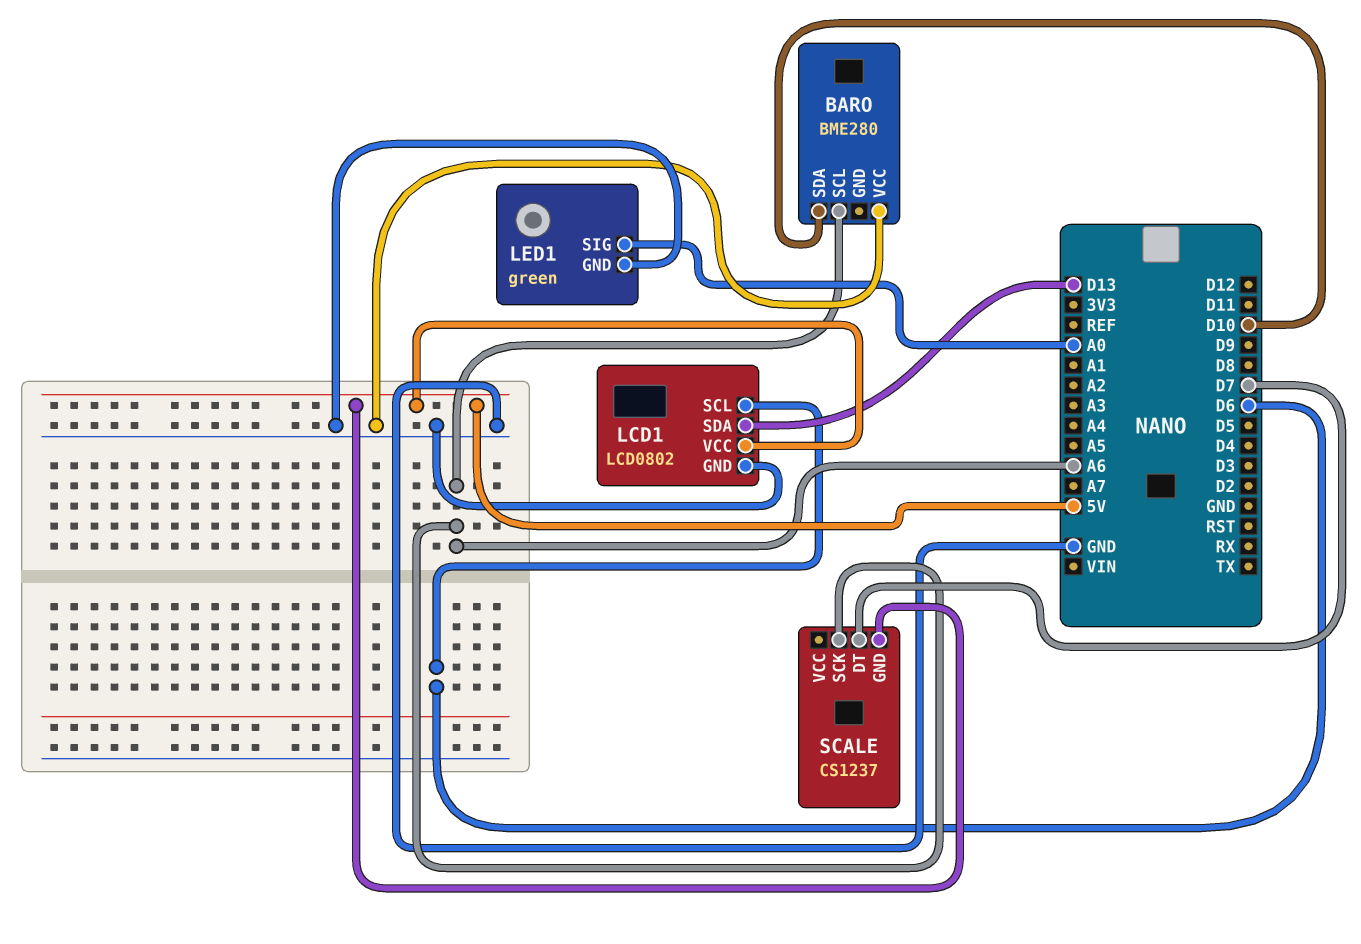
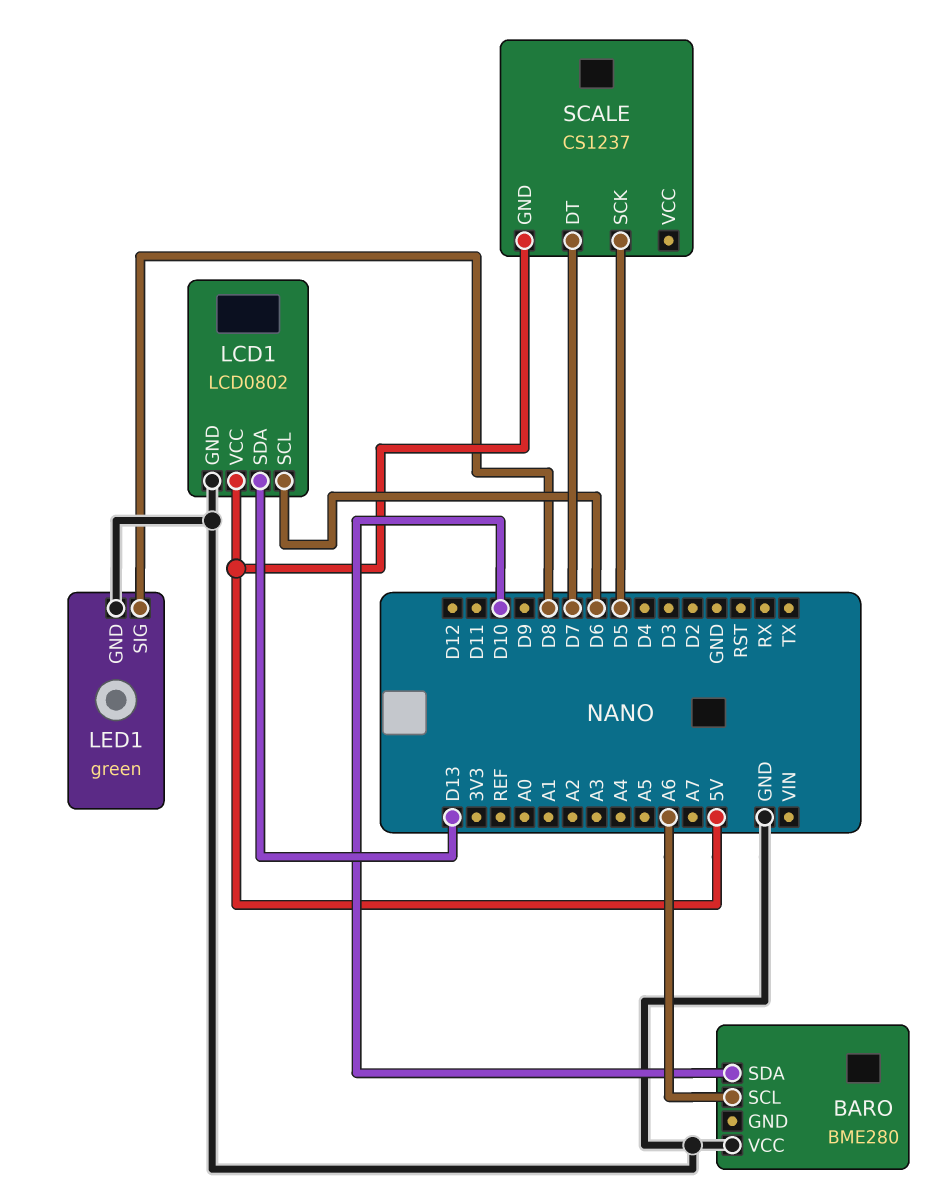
LED1 pin SIG: A0 -> D8
SCALE pin SCK: A6 -> D5

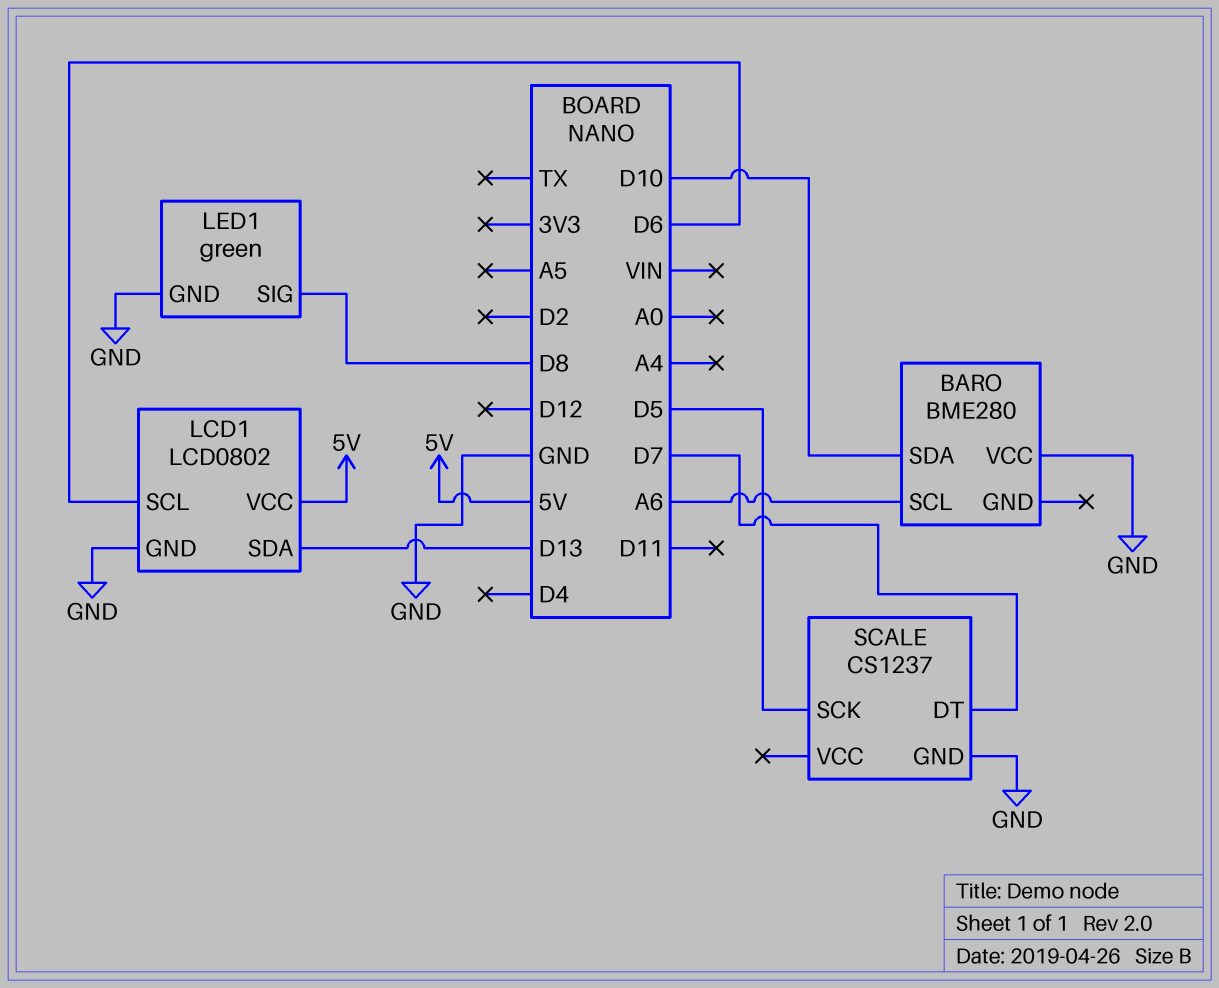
SCALE pin GND: 5V -> GND

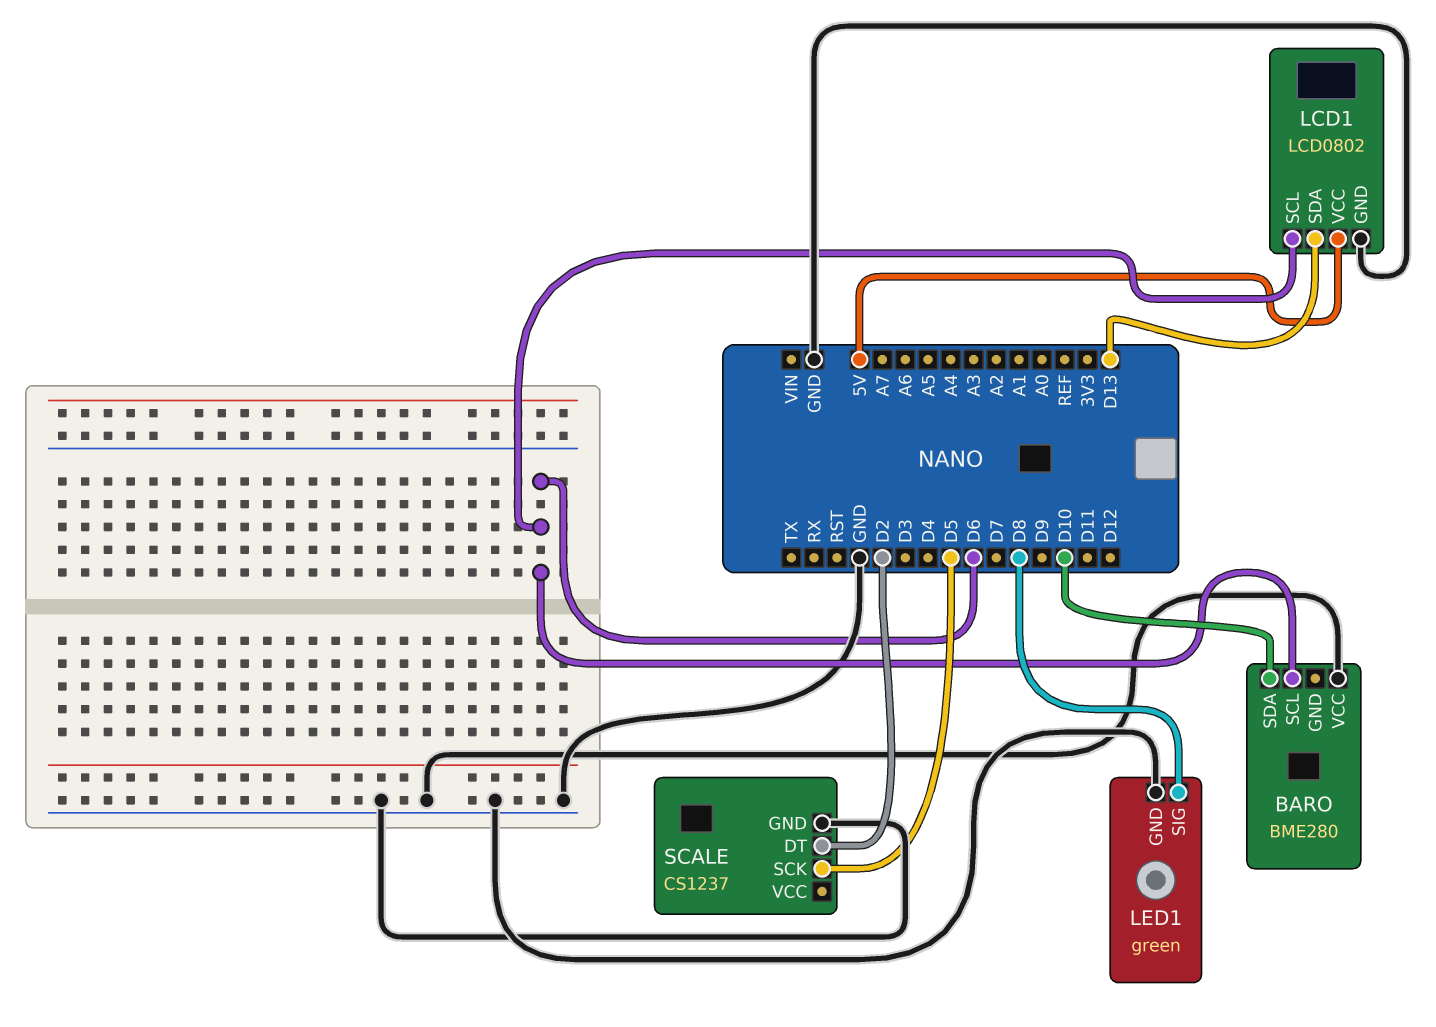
BARO pin SCL: A6 -> D6
SCALE pin DT: D7 -> D2

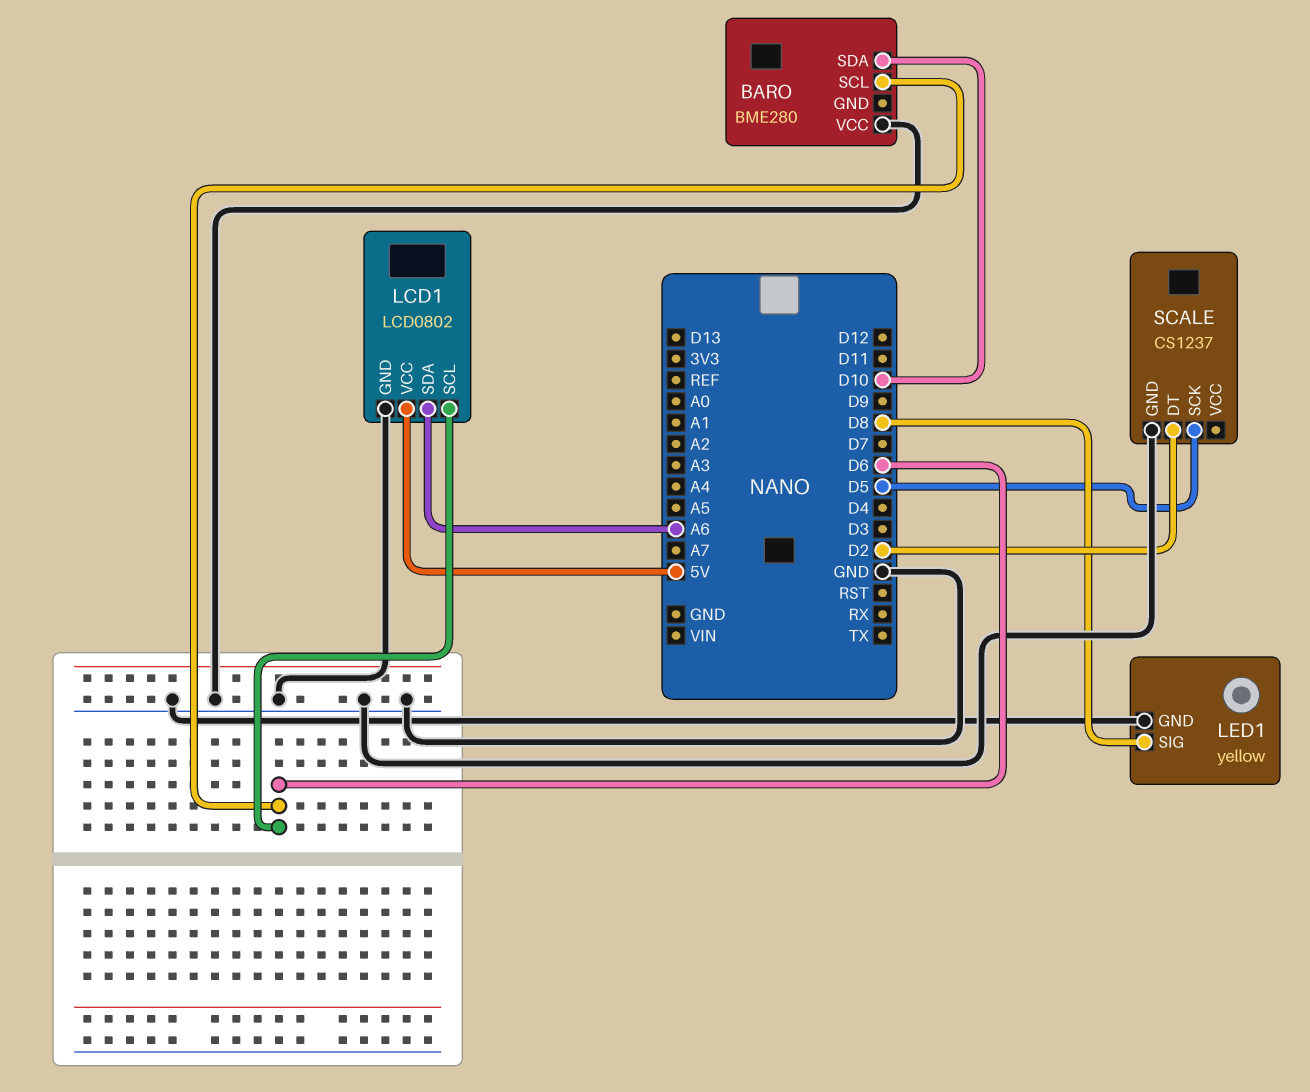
LCD1 pin SDA: D13 -> A6
LED1: green -> yellow

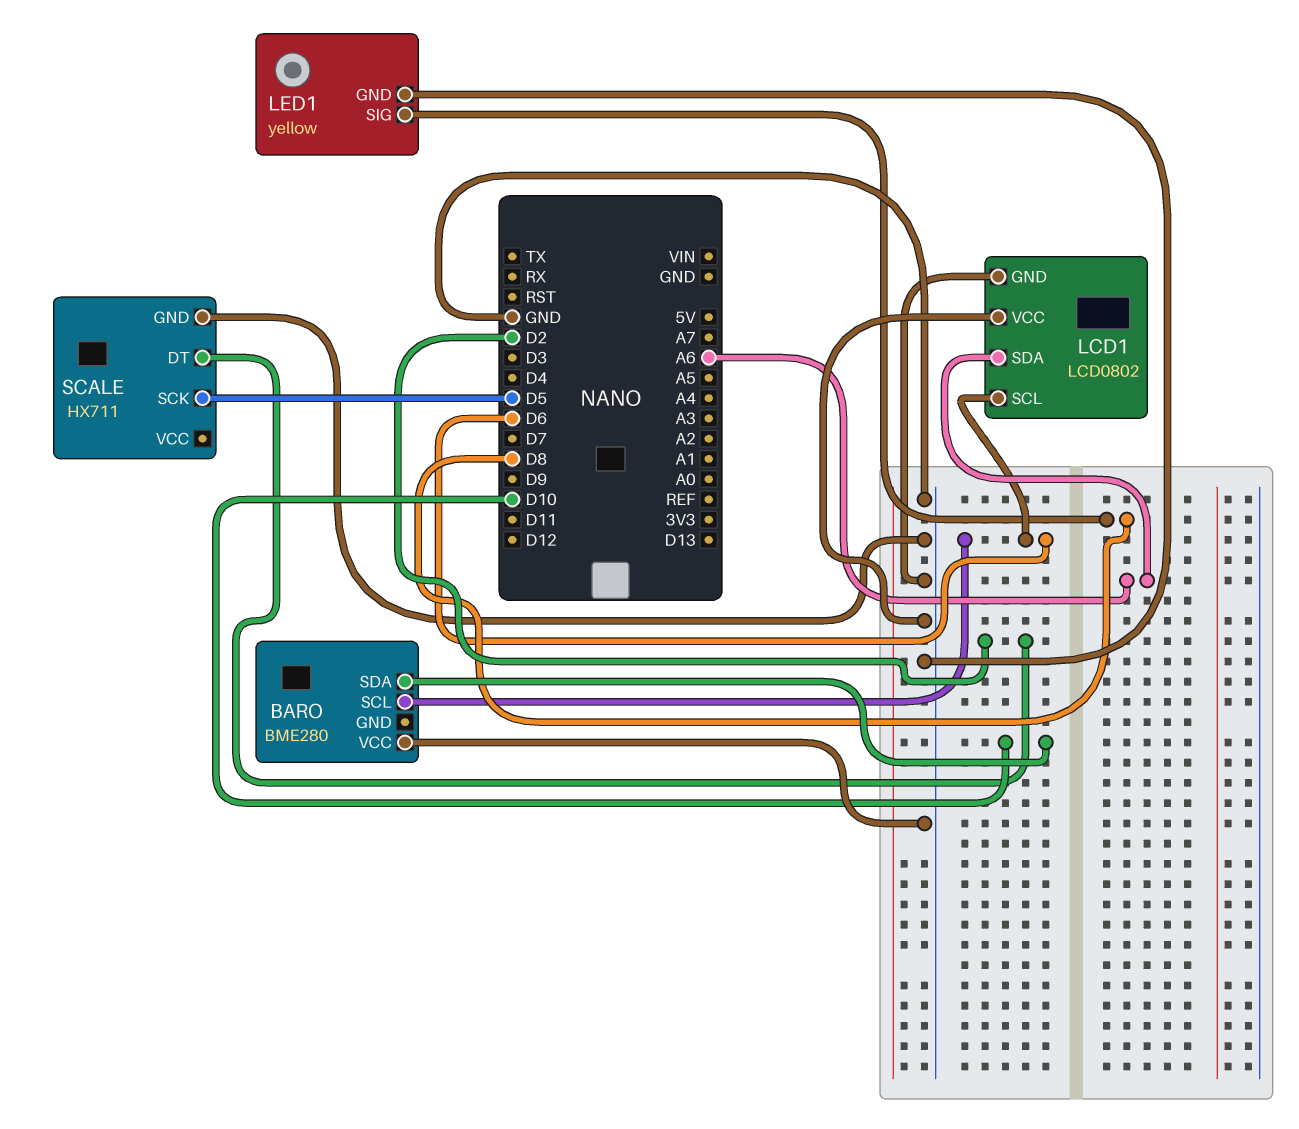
LCD1 pin VCC: 5V -> GND
SCALE: CS1237 -> HX711

